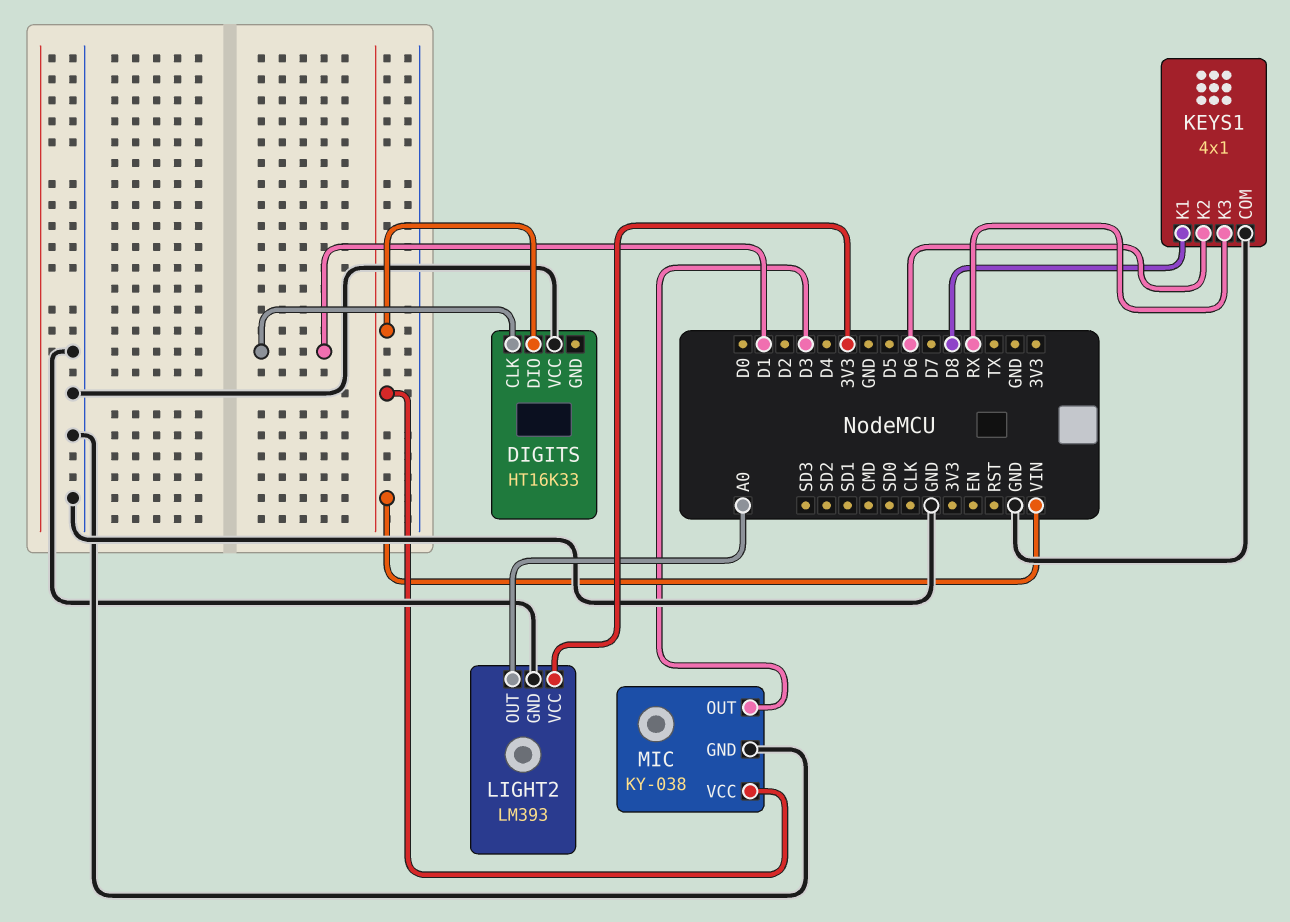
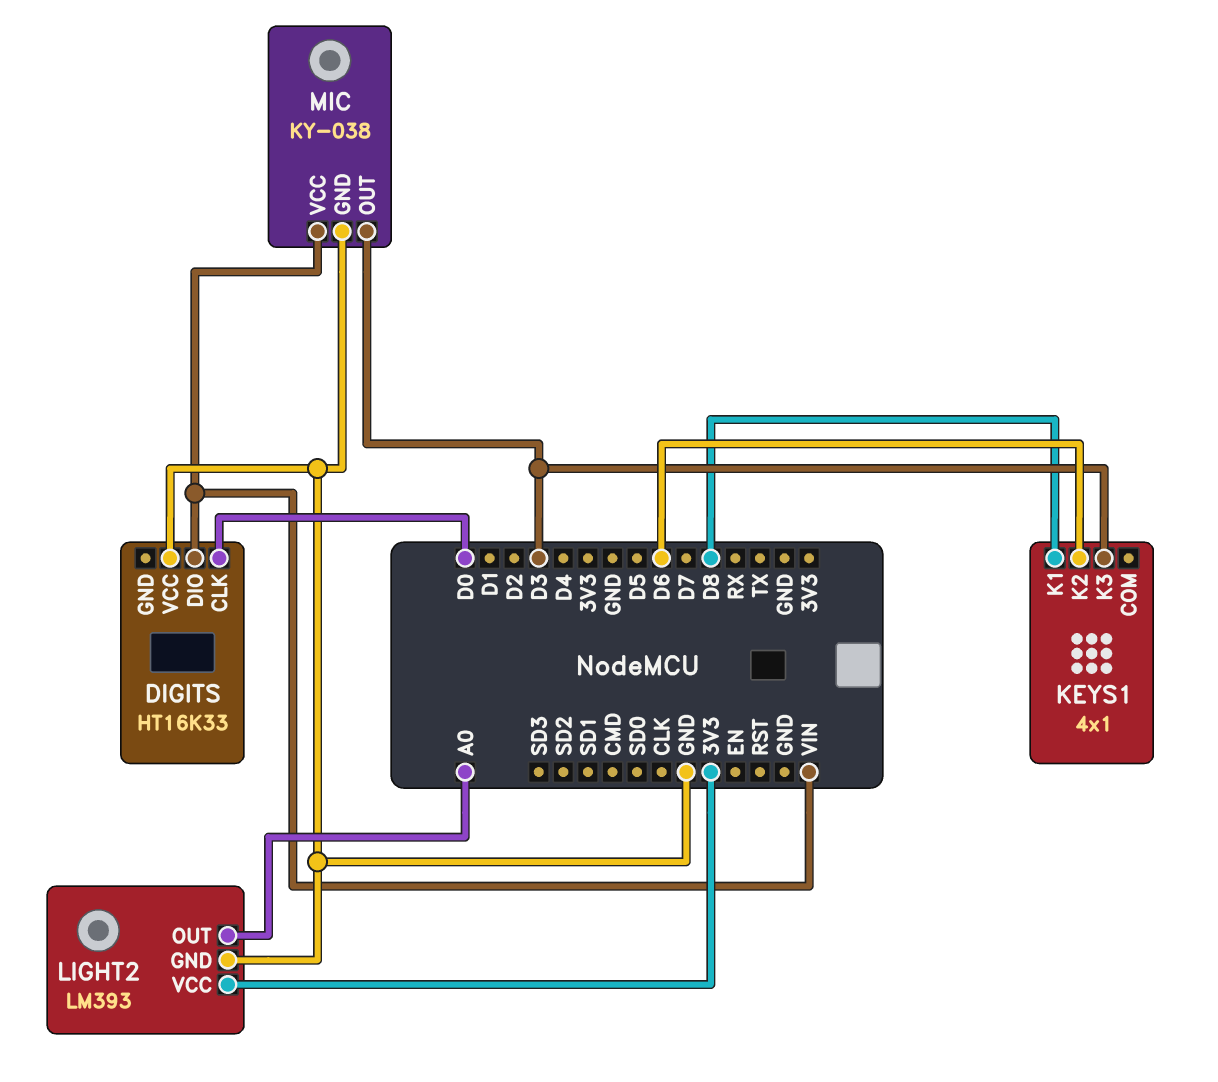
DIGITS pin CLK: D1 -> D0
KEYS1 pin COM: GND -> none
KEYS1 pin K3: RX -> D3

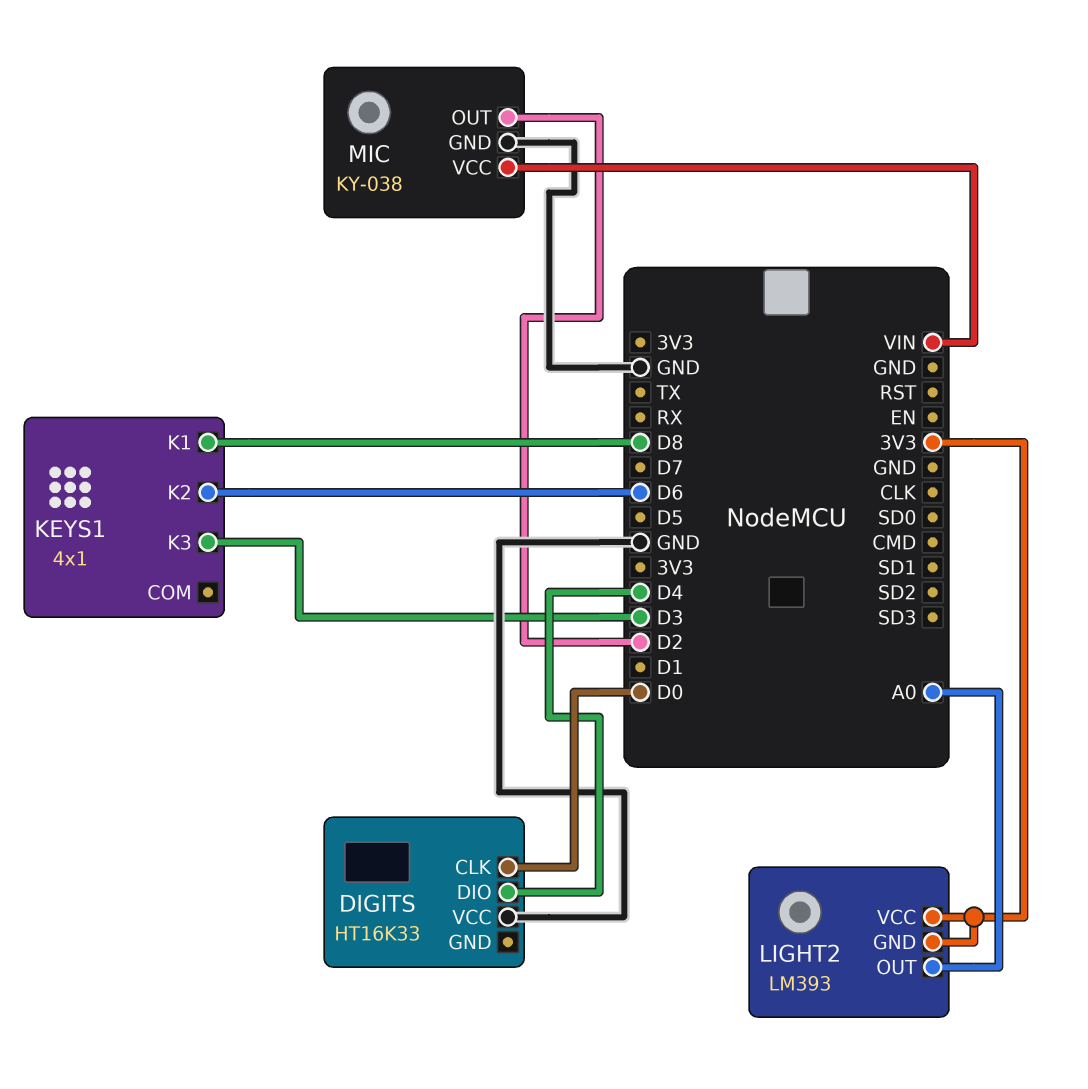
DIGITS pin DIO: VIN -> D4
LIGHT2 pin GND: GND -> 3V3
MIC pin OUT: D3 -> D2

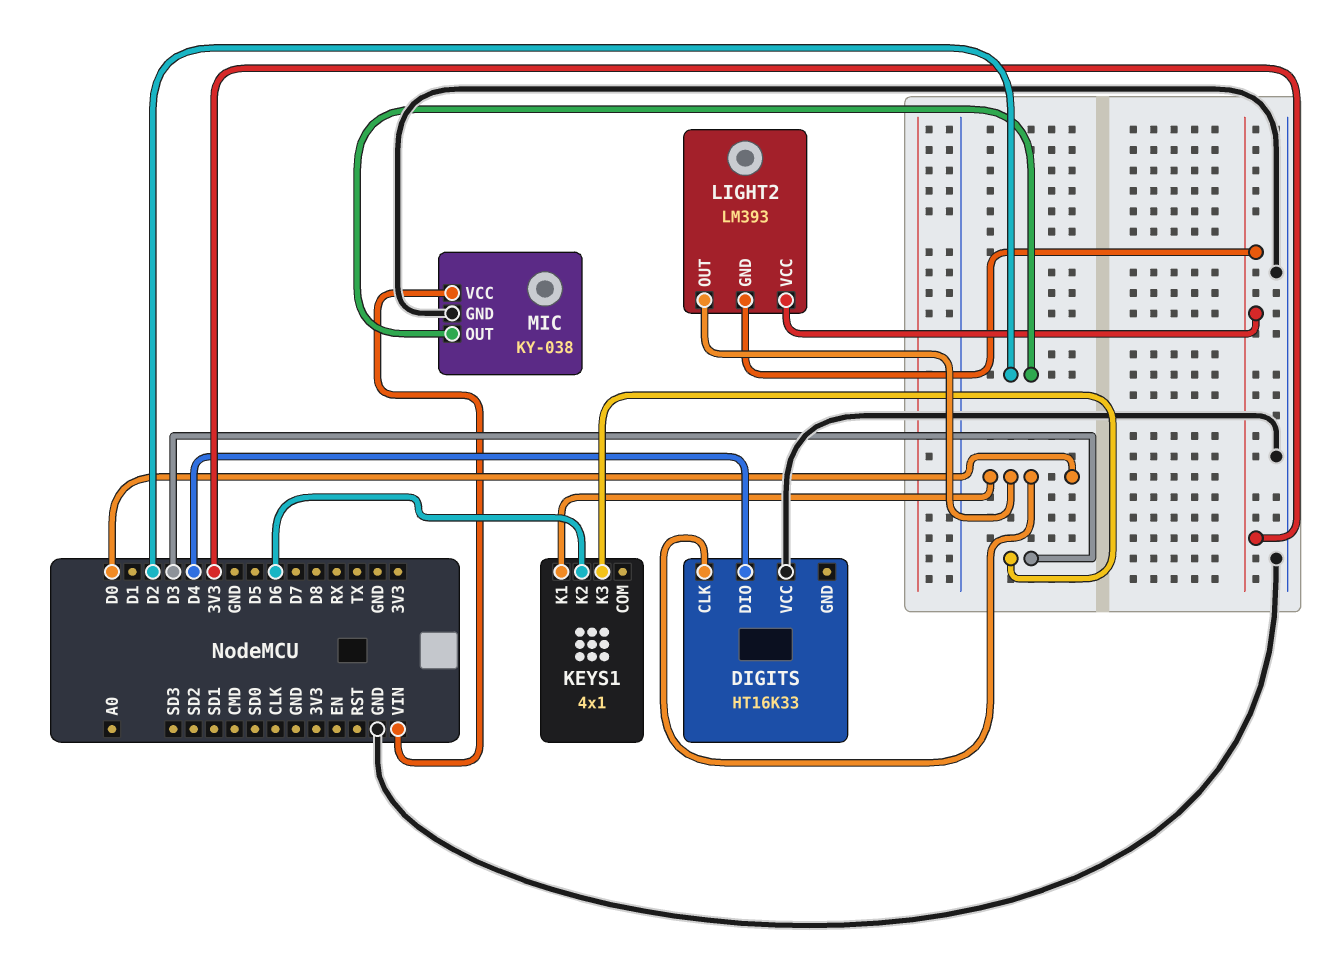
KEYS1 pin K1: D8 -> D0
LIGHT2 pin OUT: A0 -> D0

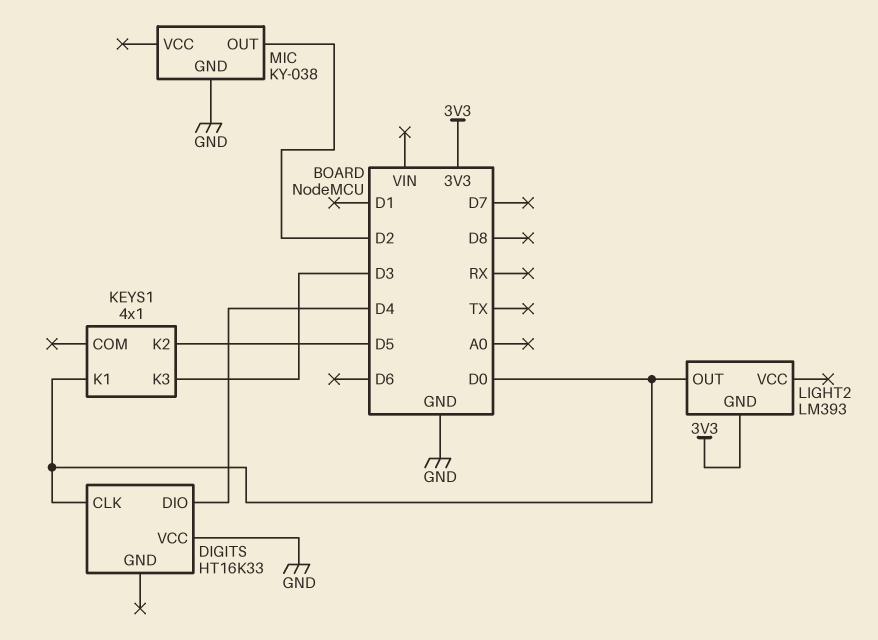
KEYS1 pin K2: D6 -> D5
LIGHT2 pin VCC: 3V3 -> none
MIC pin VCC: VIN -> none

